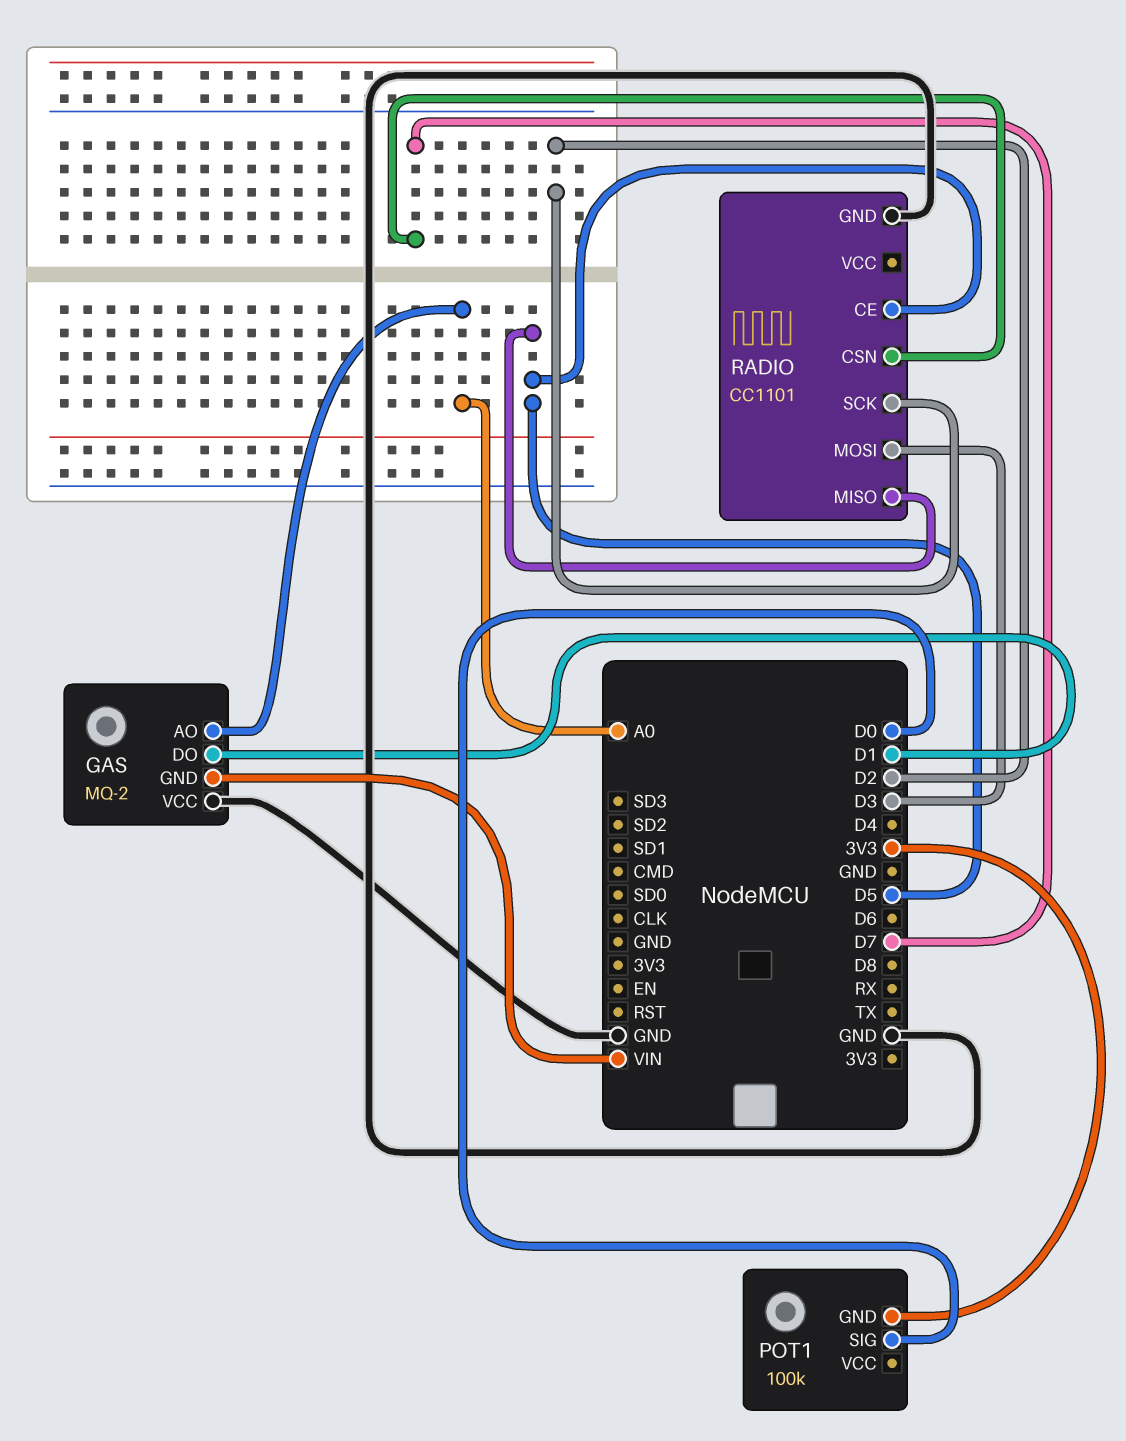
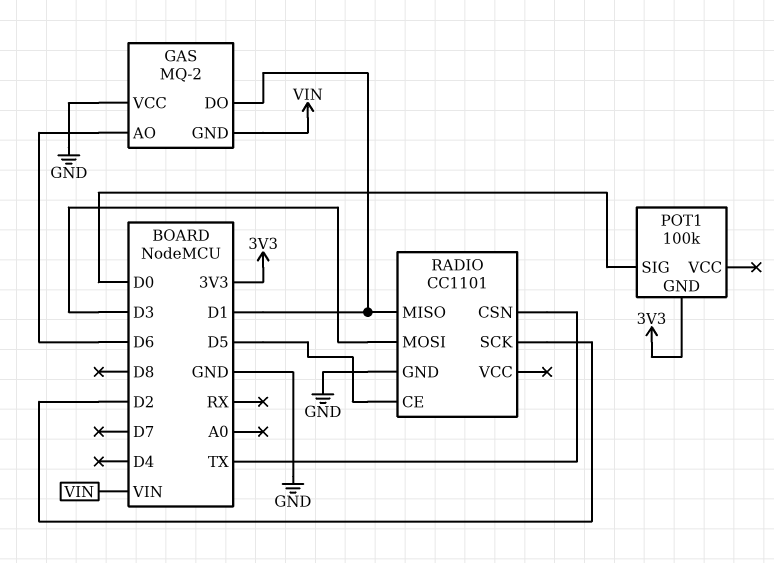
GAS pin AO: A0 -> D6
RADIO pin CSN: D7 -> TX
RADIO pin MISO: D5 -> D1

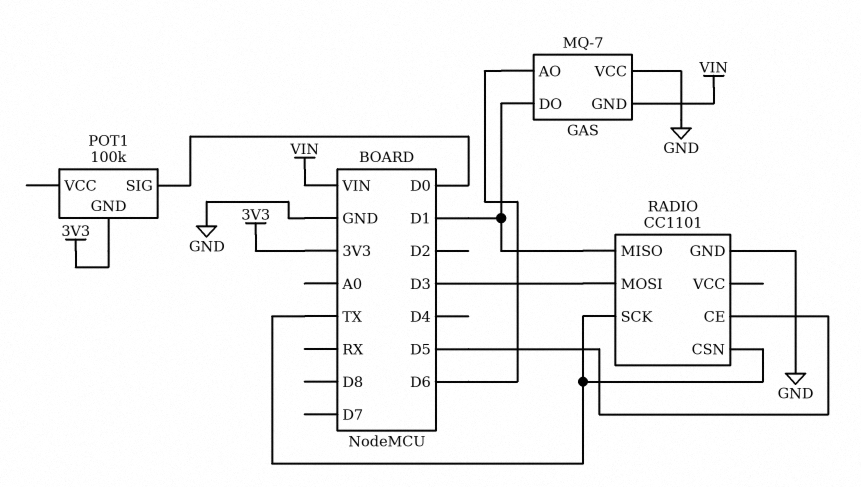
GAS: MQ-2 -> MQ-7
RADIO pin SCK: D2 -> TX

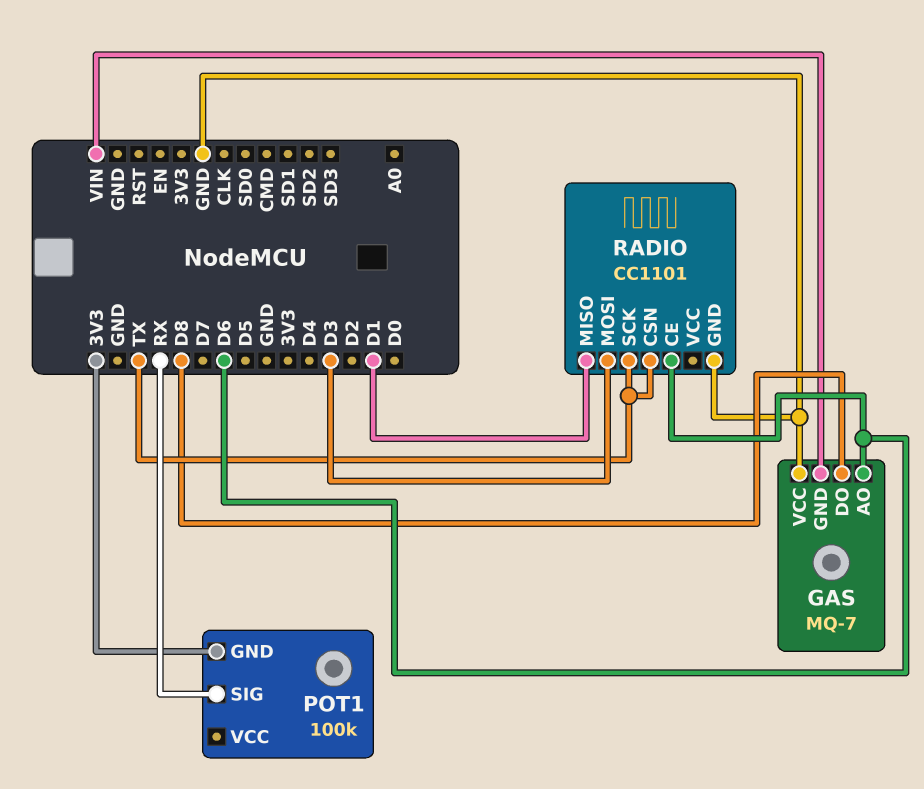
GAS pin DO: D1 -> D8
POT1 pin SIG: D0 -> RX
RADIO pin CE: D5 -> D6

